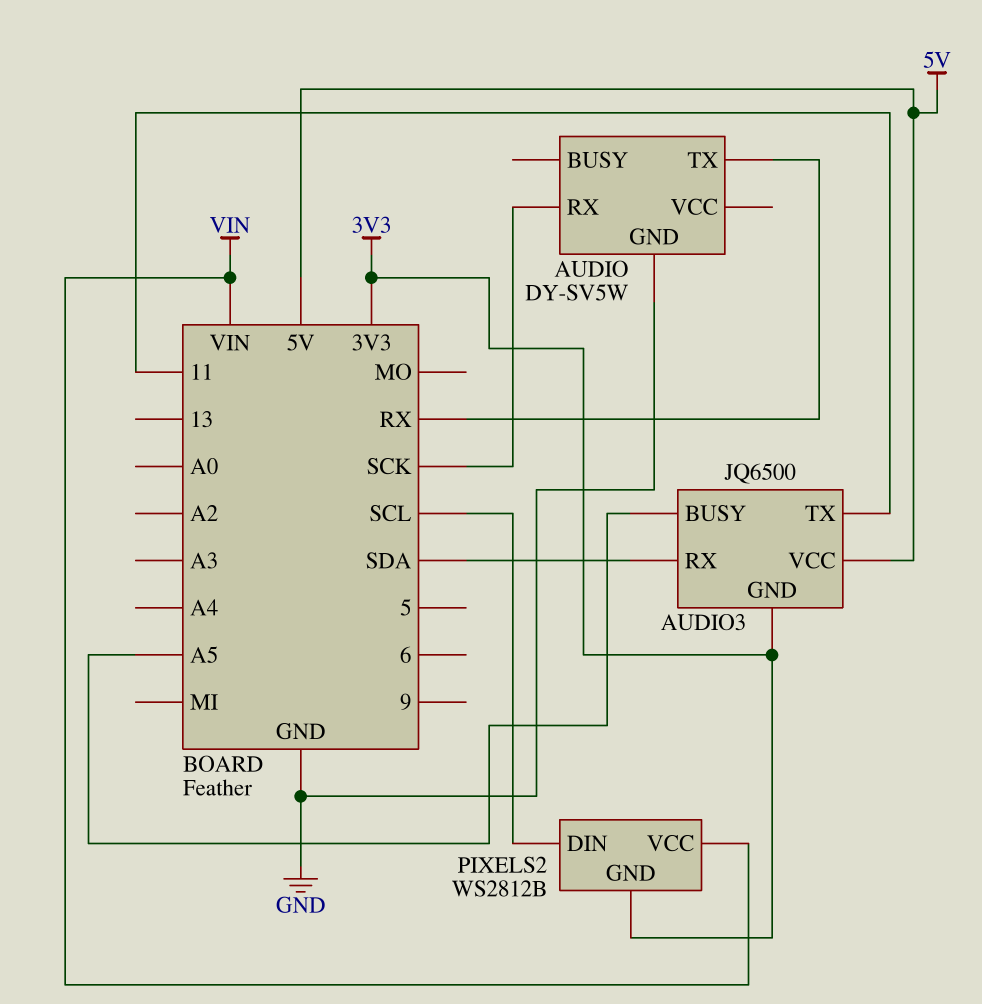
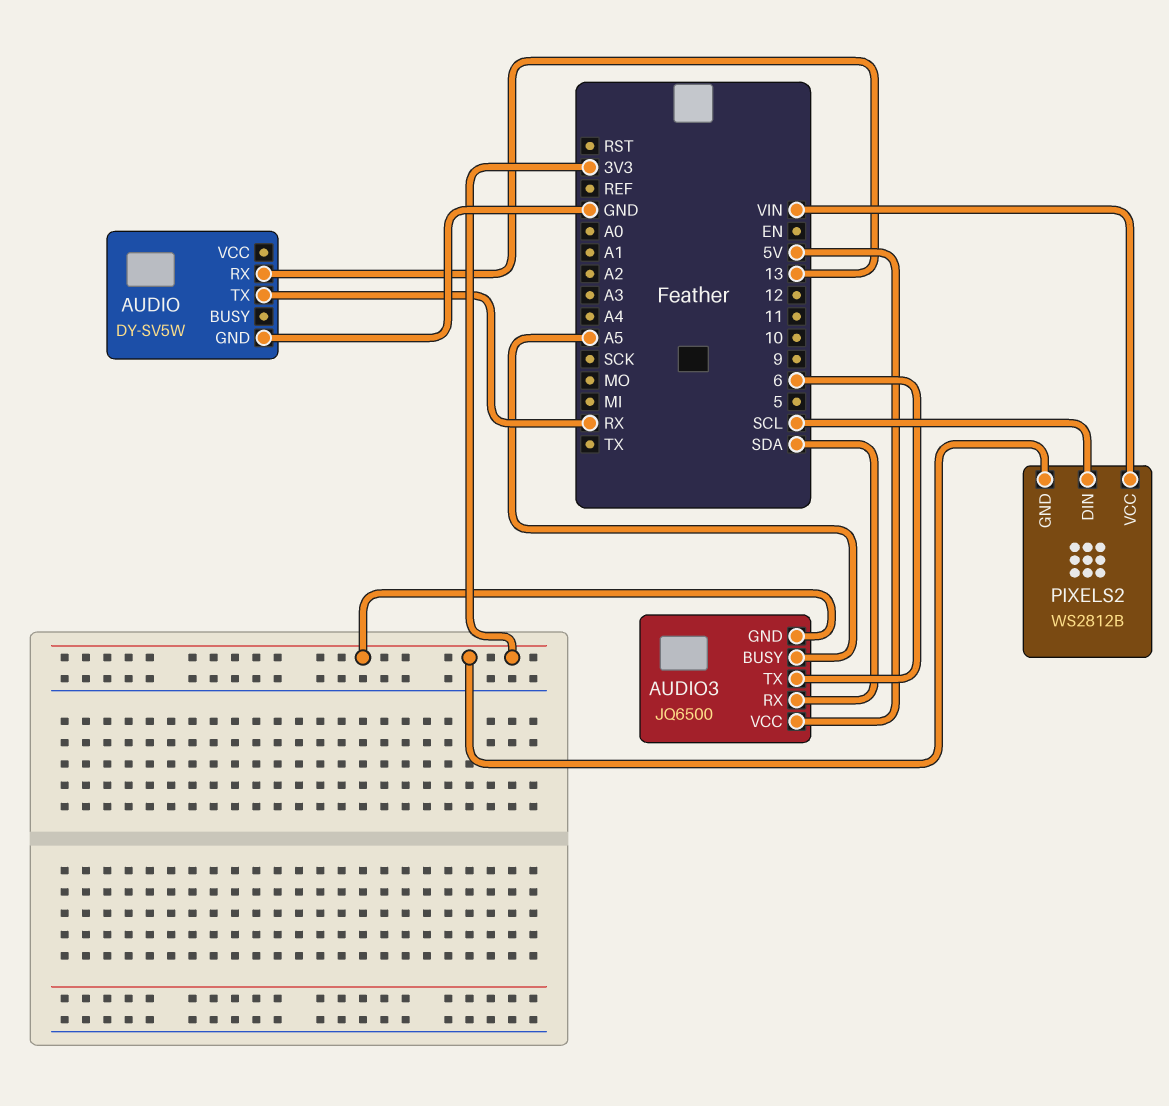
AUDIO pin RX: SCK -> 13
AUDIO3 pin TX: 11 -> 6

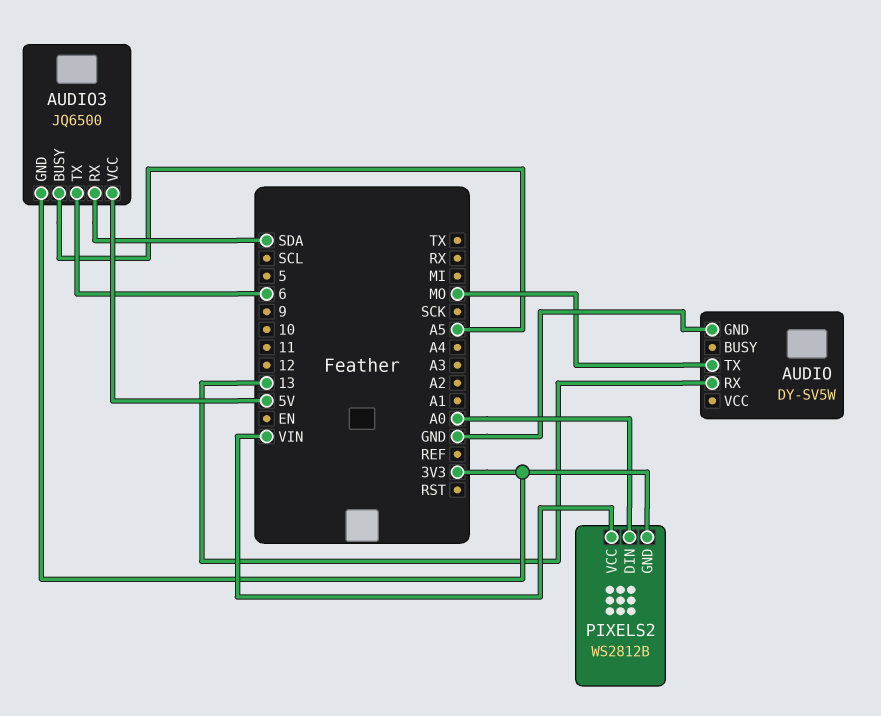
AUDIO pin TX: RX -> MO
PIXELS2 pin DIN: SCL -> A0

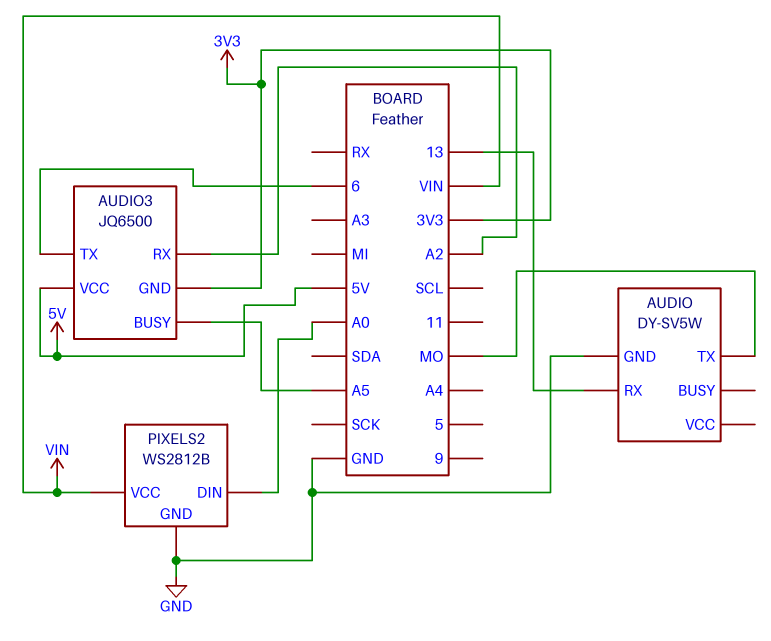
AUDIO3 pin RX: SDA -> A2
PIXELS2 pin GND: 3V3 -> GND

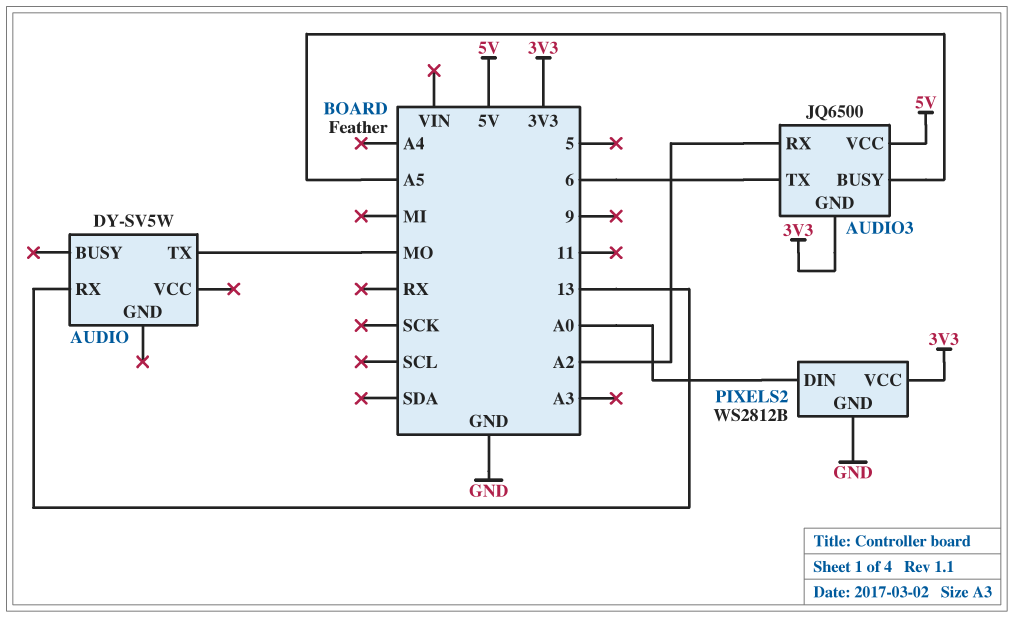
AUDIO pin GND: GND -> none
PIXELS2 pin VCC: VIN -> 3V3

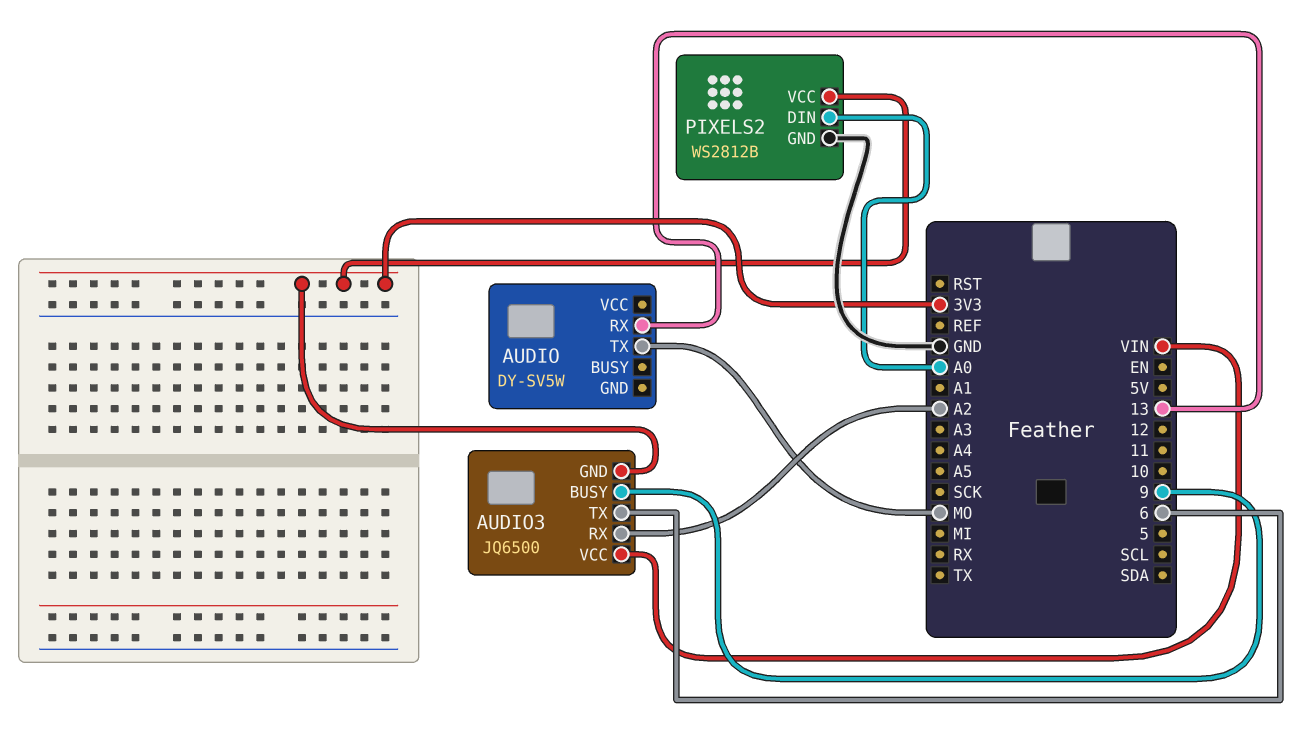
AUDIO3 pin BUSY: A5 -> 9
AUDIO3 pin VCC: 5V -> VIN

